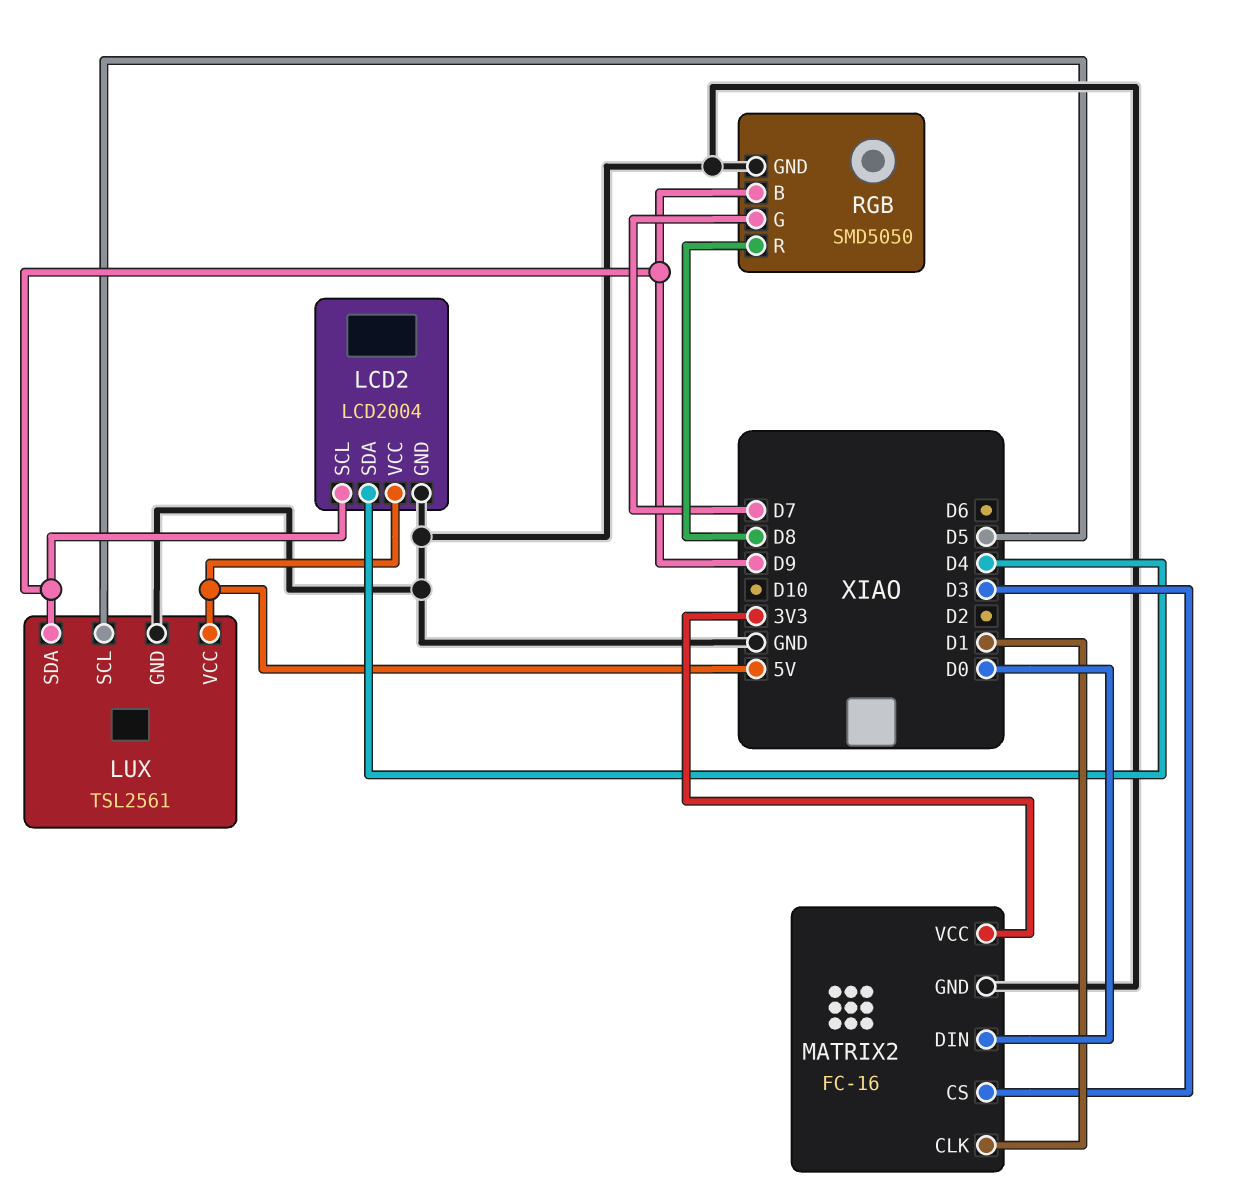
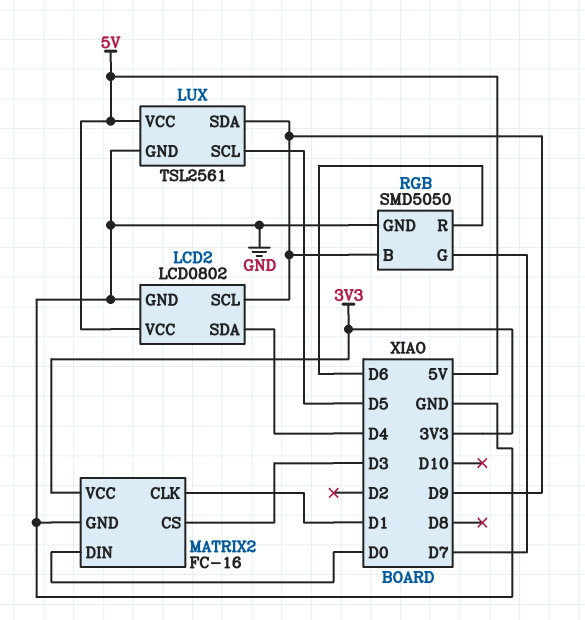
LCD2: LCD2004 -> LCD0802
RGB pin R: D8 -> D6

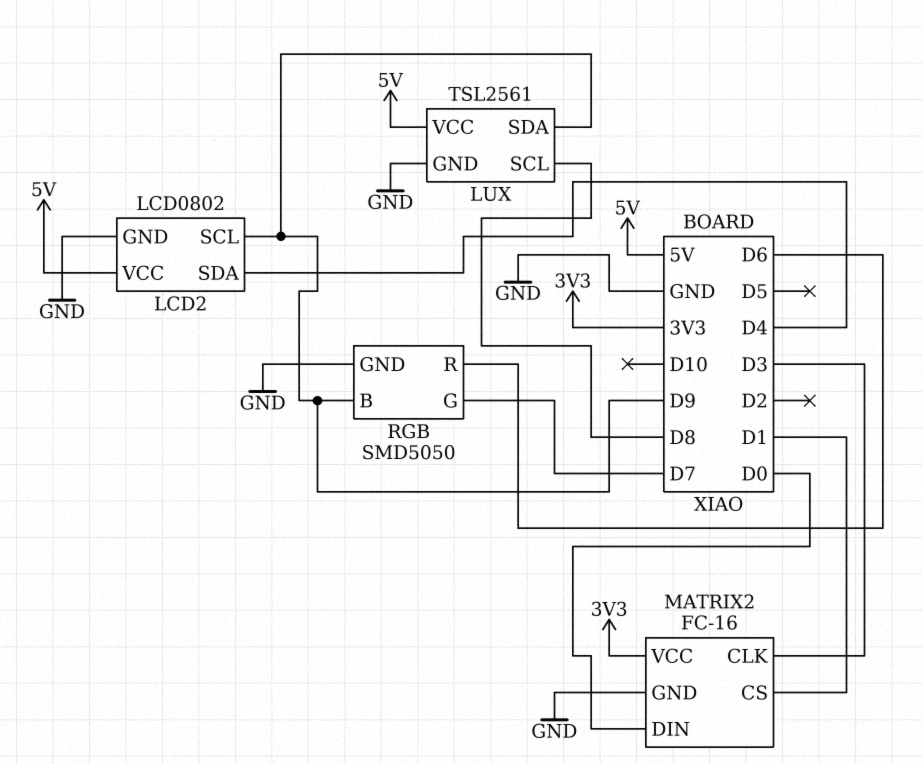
LUX pin SCL: D5 -> D8
MATRIX2 pin CLK: D1 -> D3
MATRIX2 pin CS: D3 -> D1

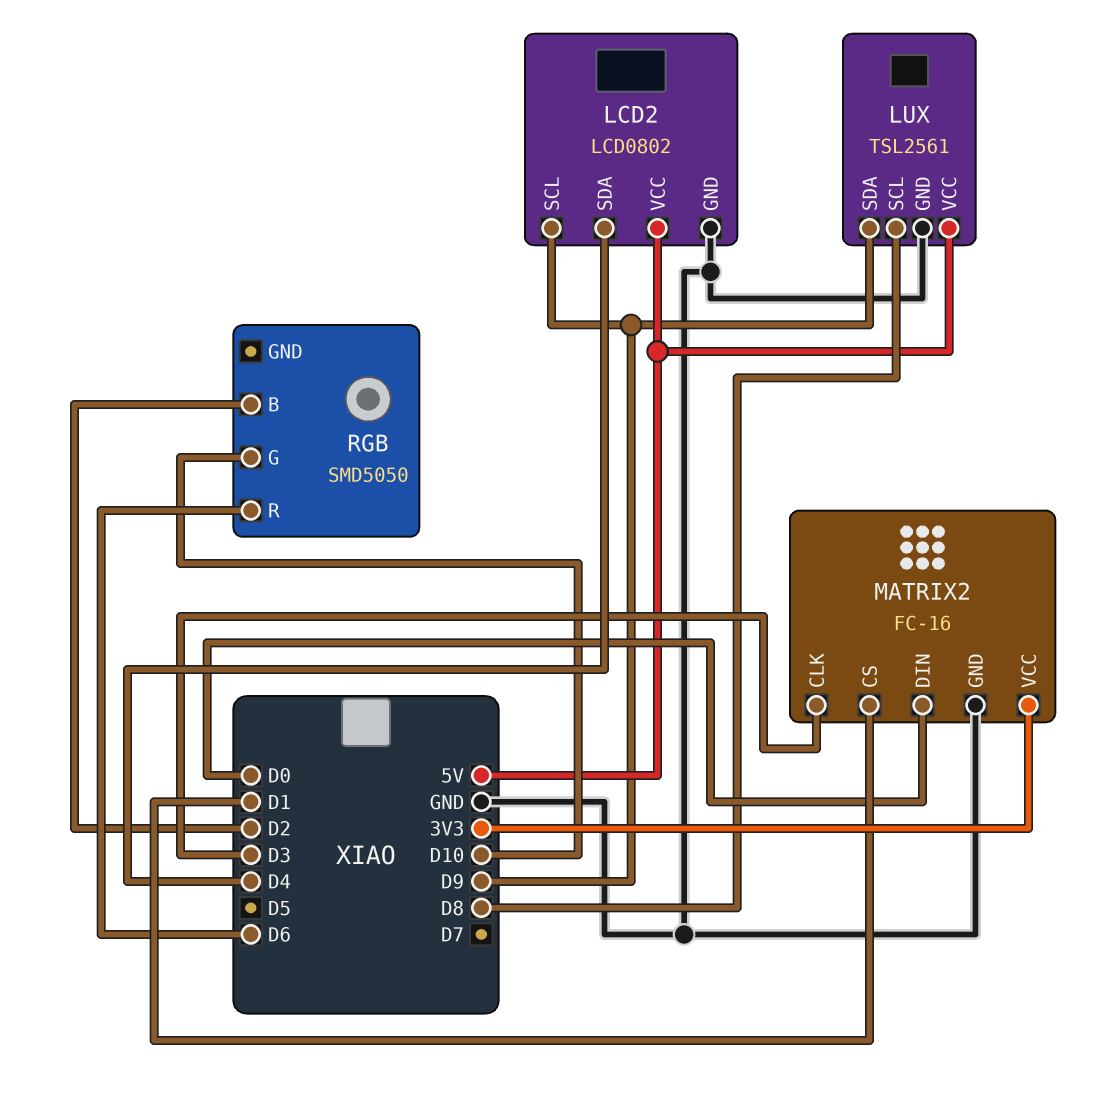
RGB pin B: D9 -> D2
RGB pin G: D7 -> D10
RGB pin GND: GND -> none

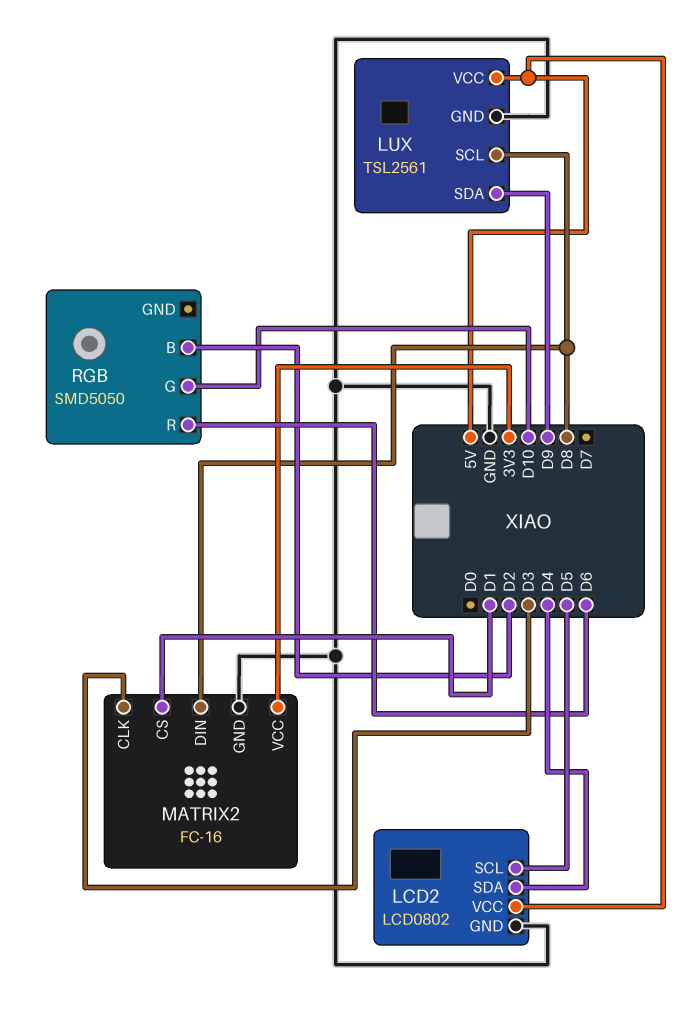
LCD2 pin SCL: D9 -> D5
MATRIX2 pin DIN: D0 -> D8

